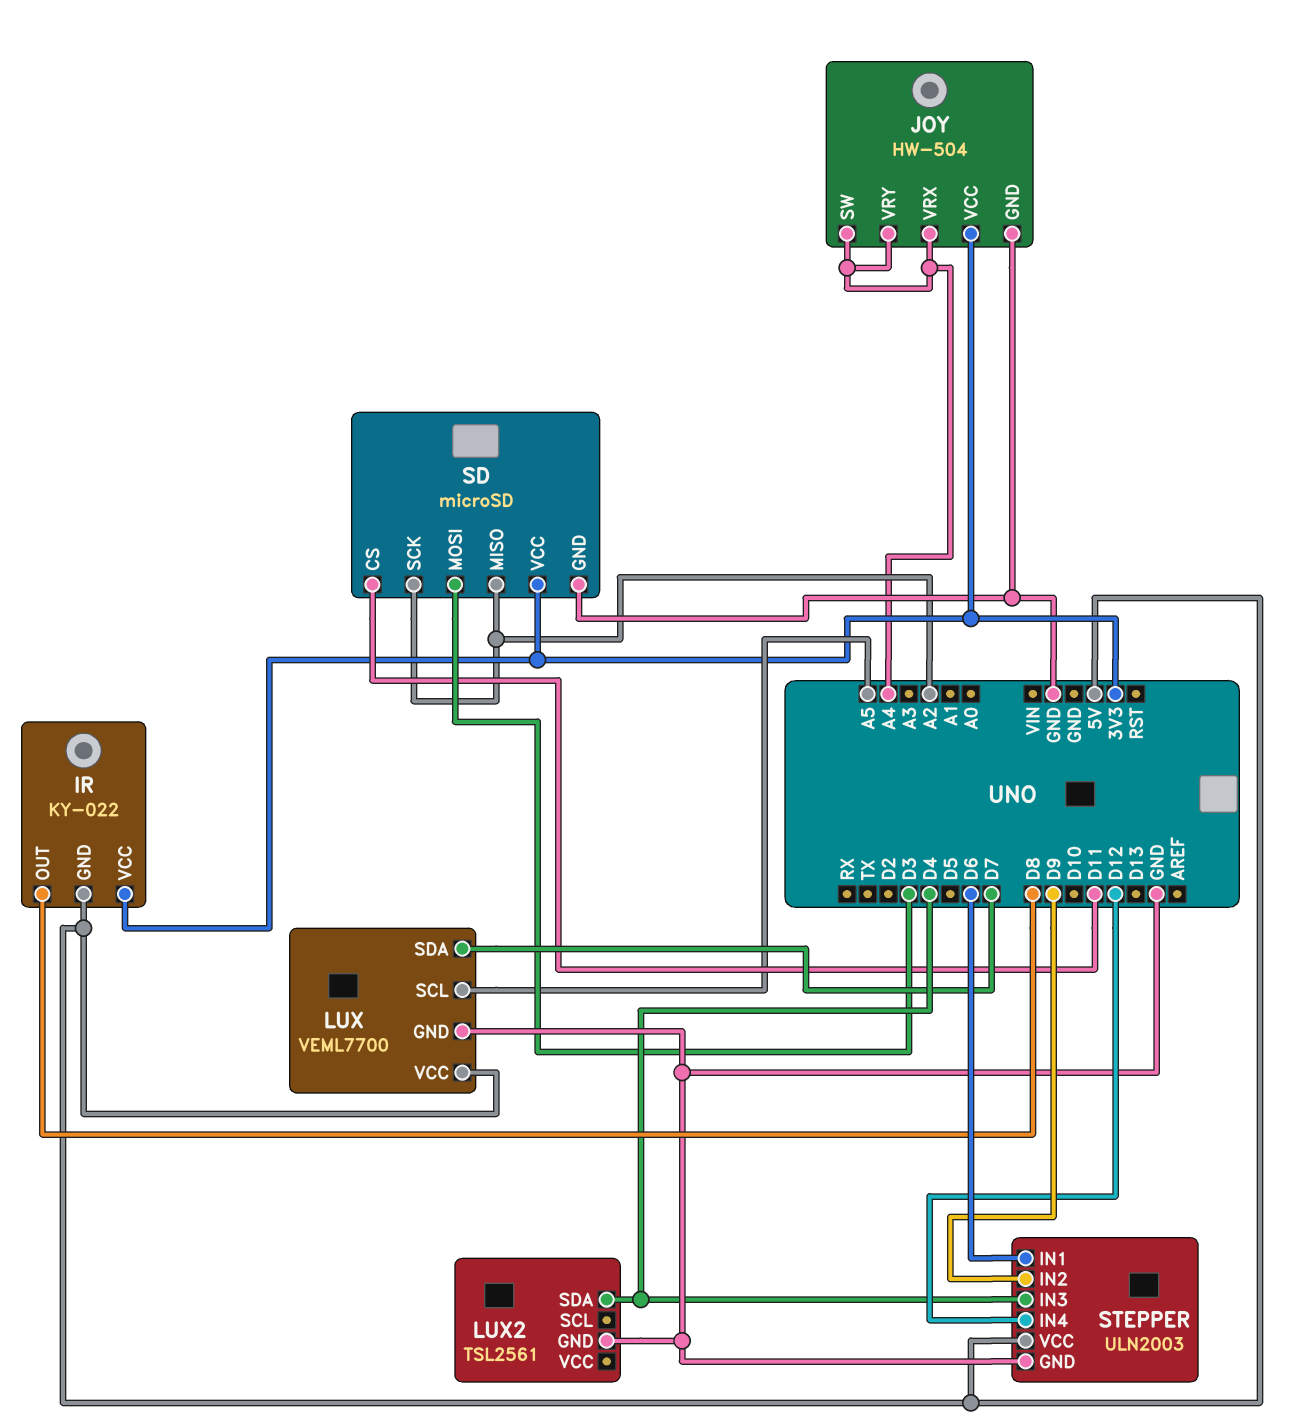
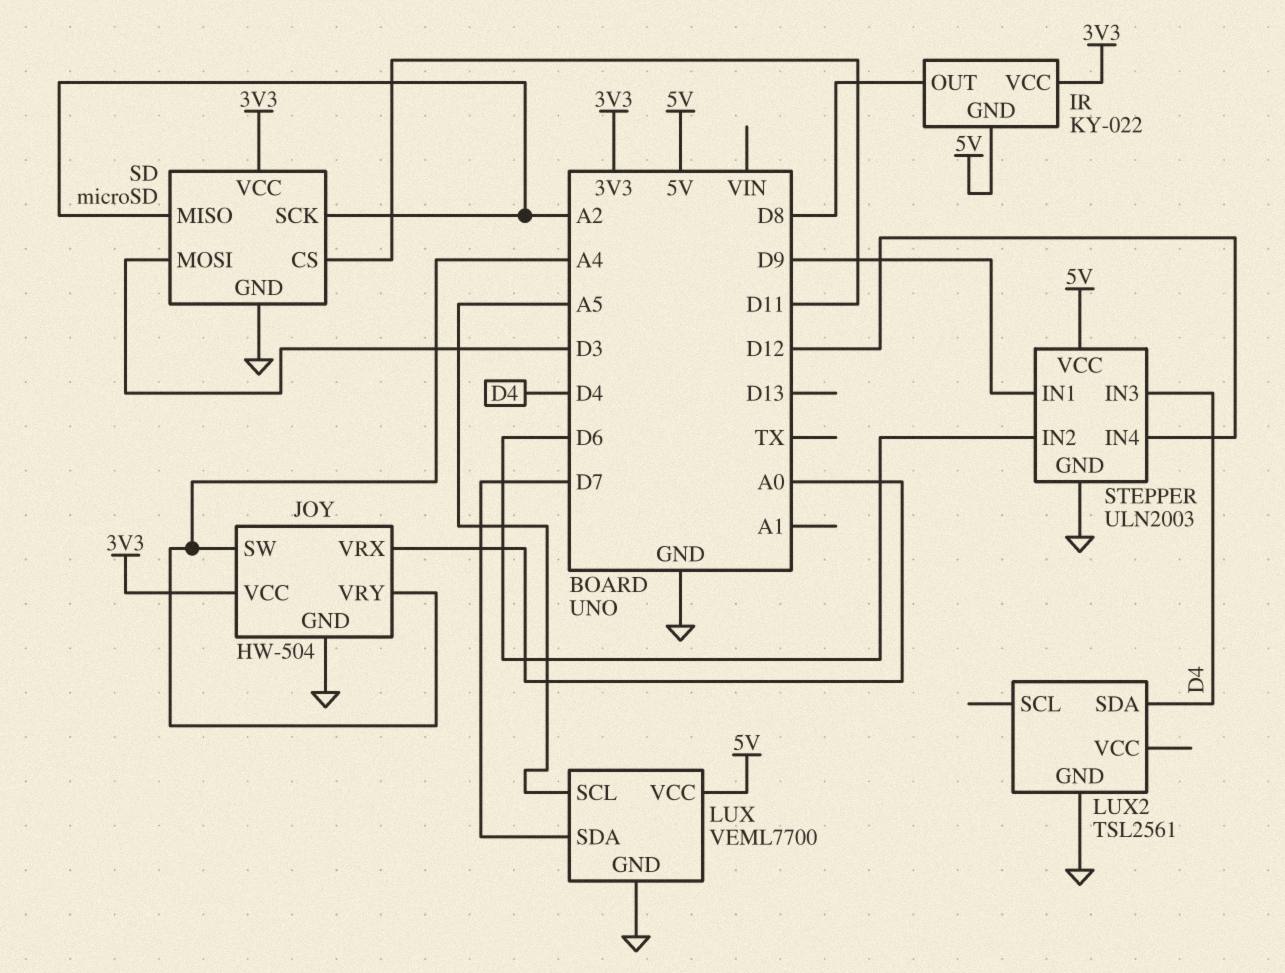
JOY pin VRX: A4 -> A0
STEPPER pin IN1: D6 -> D9
STEPPER pin IN2: D9 -> D6

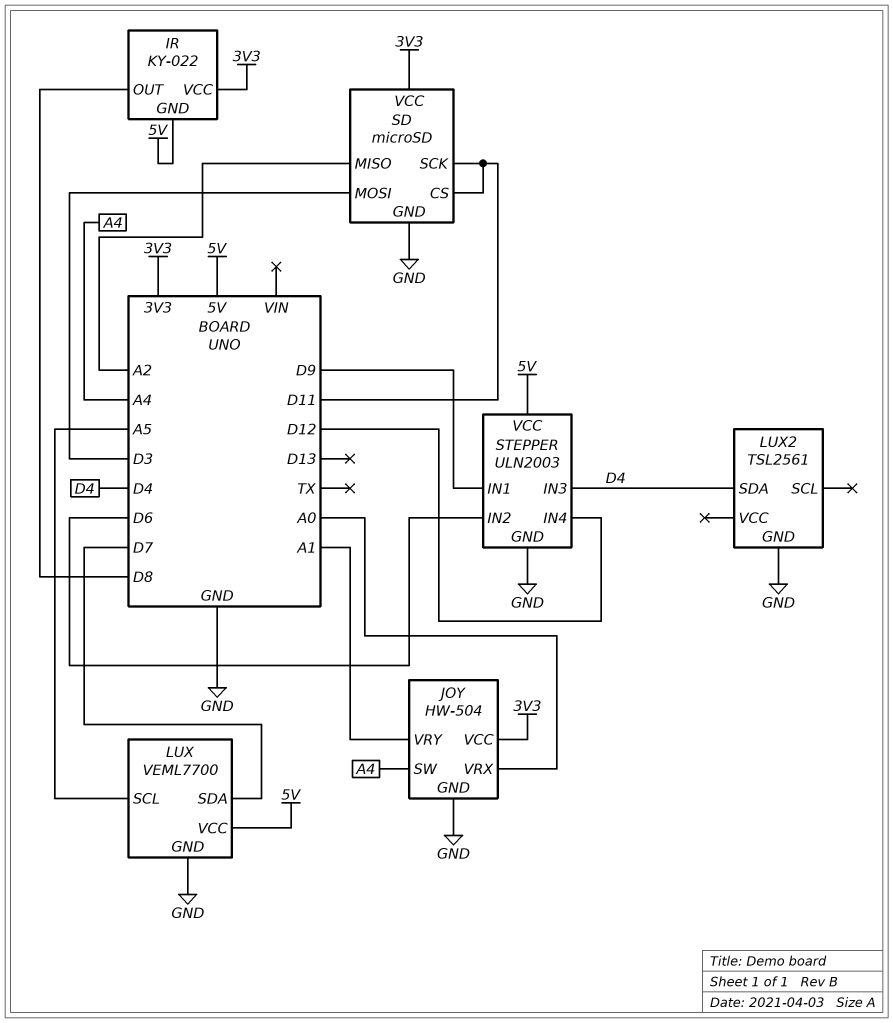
JOY pin VRY: A4 -> A1
SD pin SCK: A2 -> D11

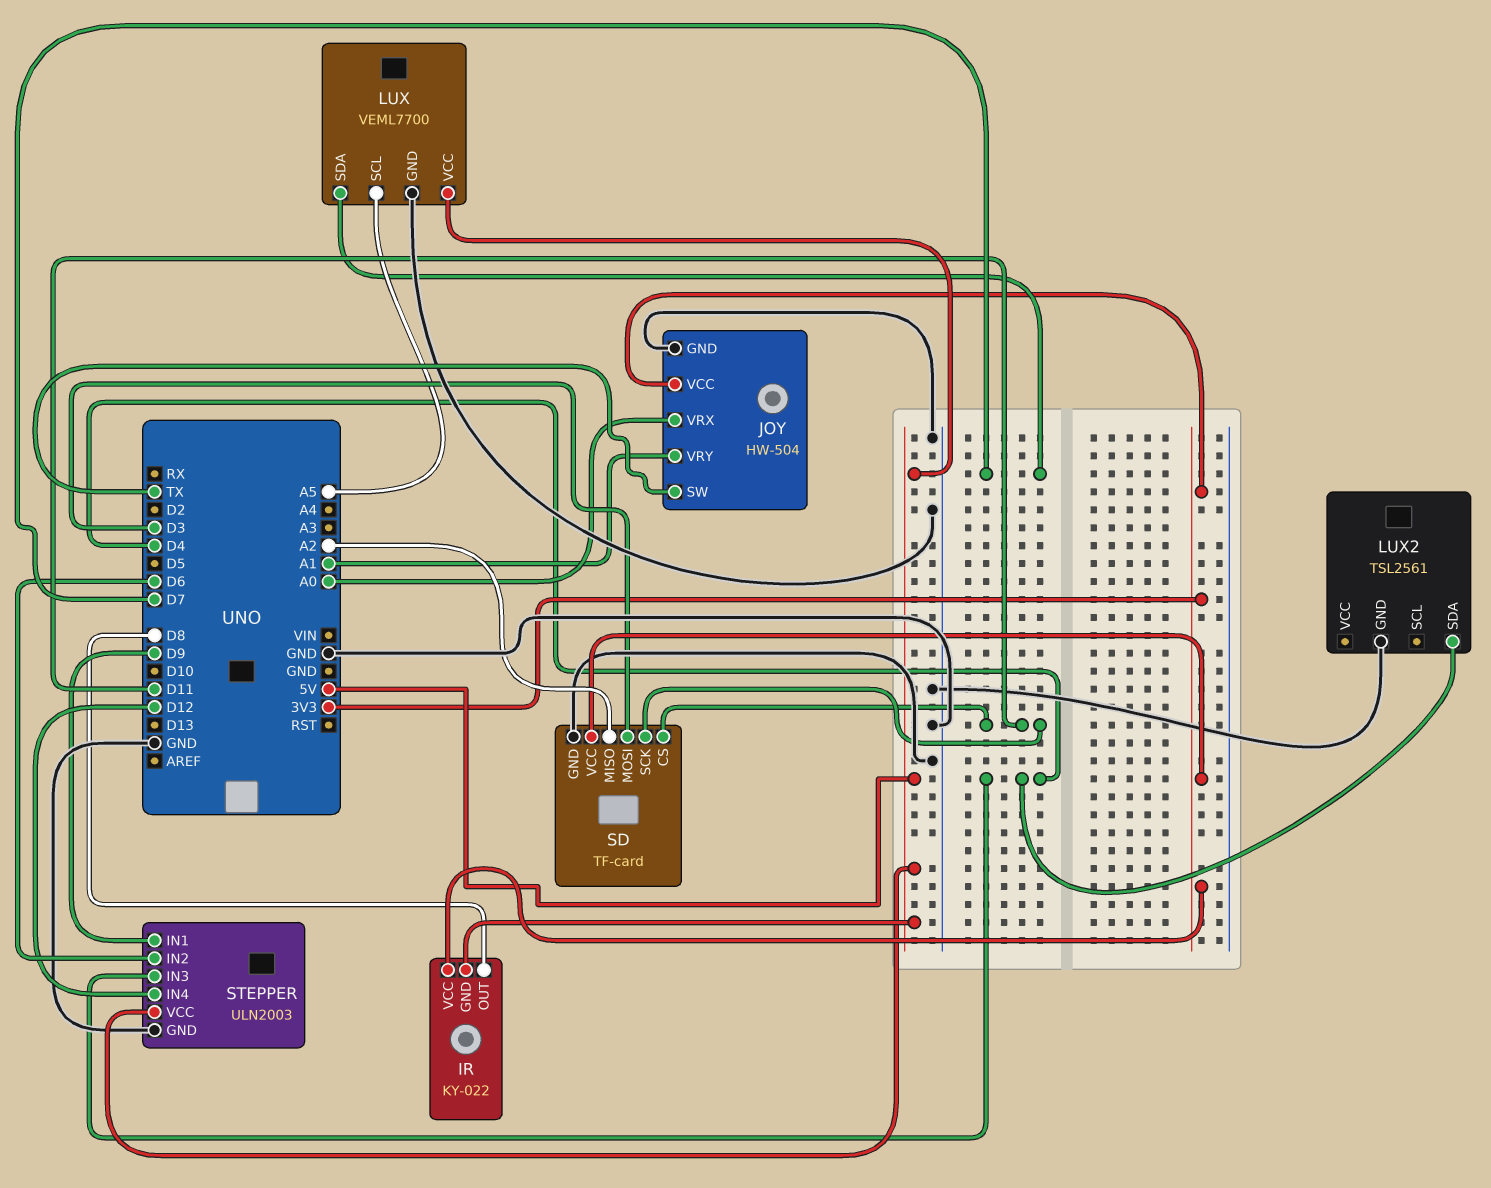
JOY pin SW: A4 -> TX
SD: microSD -> TF-card

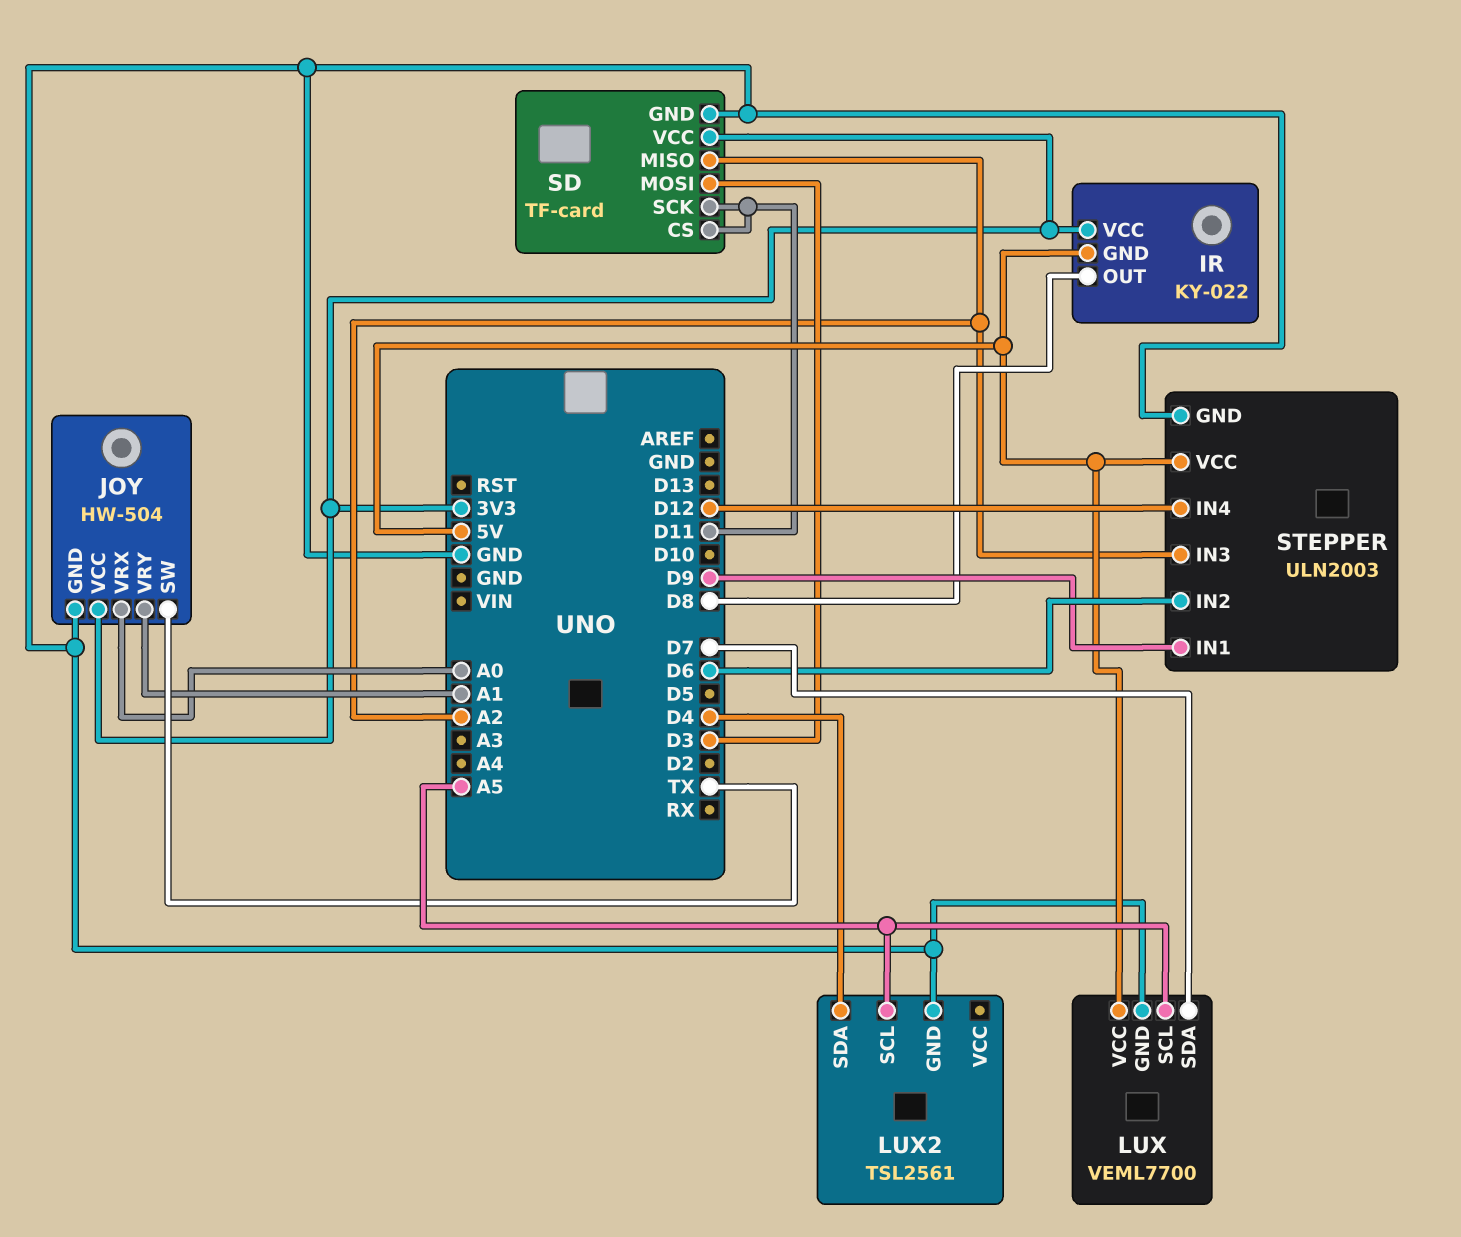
LUX2 pin SCL: none -> A5
STEPPER pin IN3: D4 -> A2

